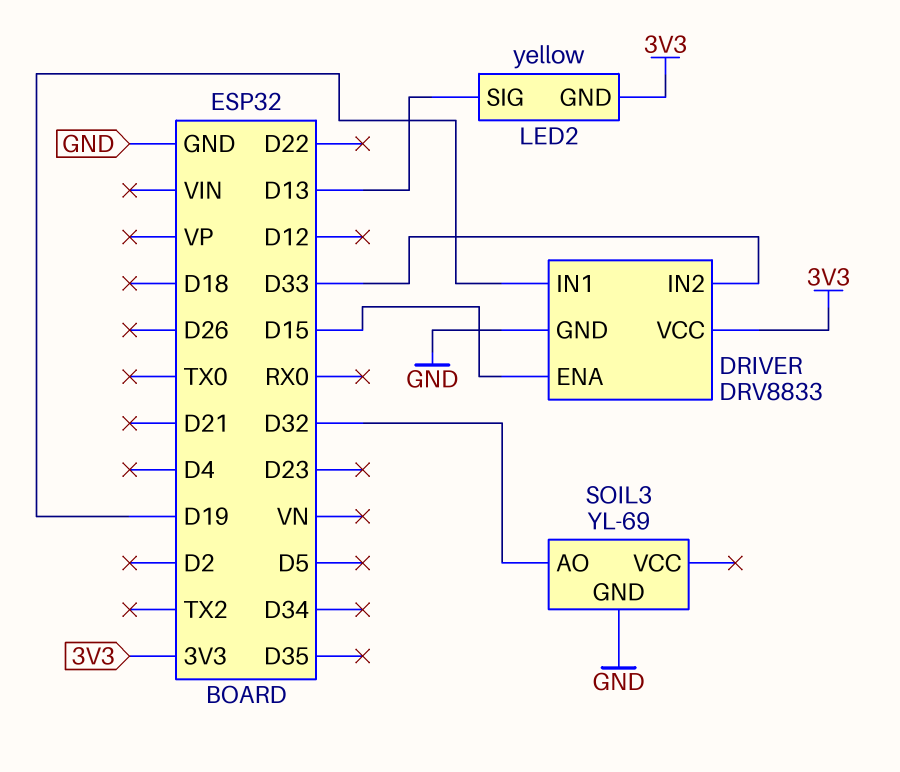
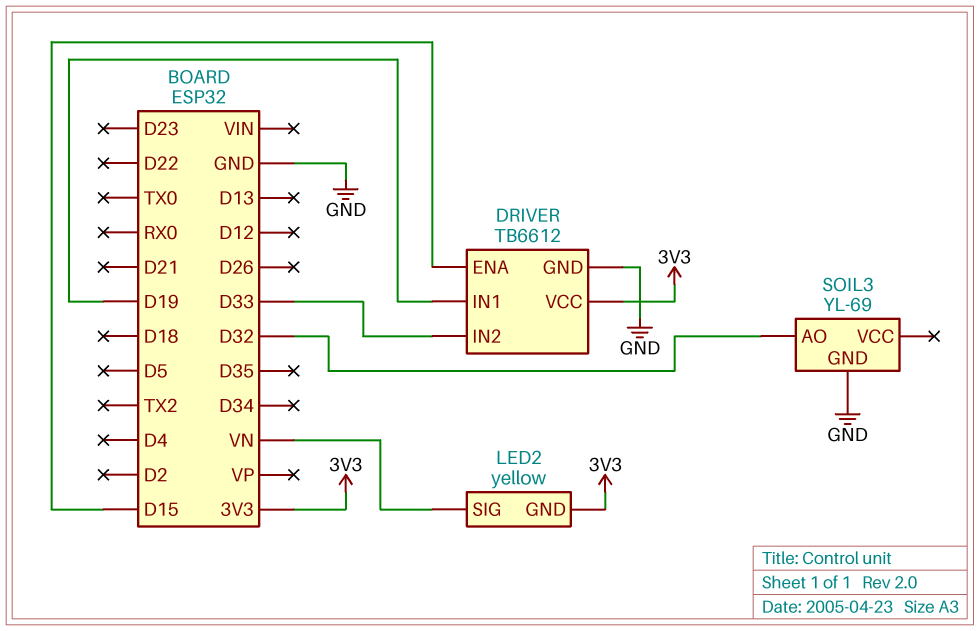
DRIVER: DRV8833 -> TB6612
LED2 pin SIG: D13 -> VN

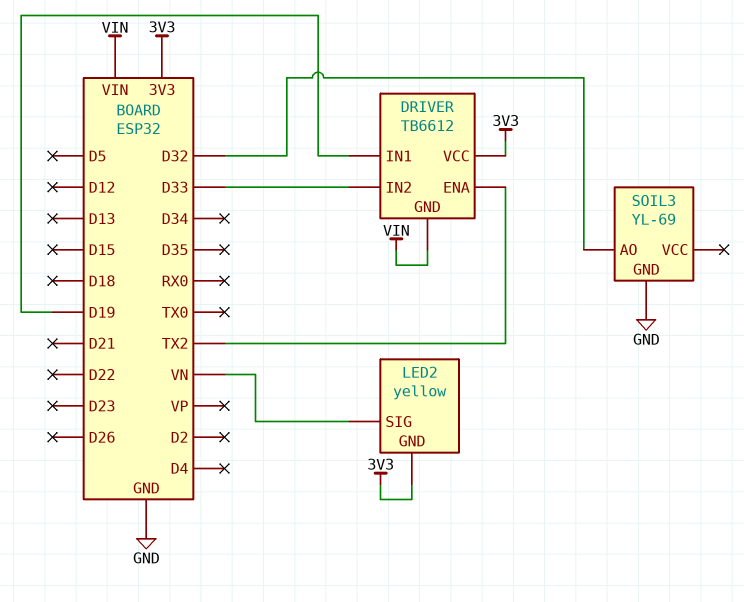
DRIVER pin ENA: D15 -> TX2
DRIVER pin GND: GND -> VIN

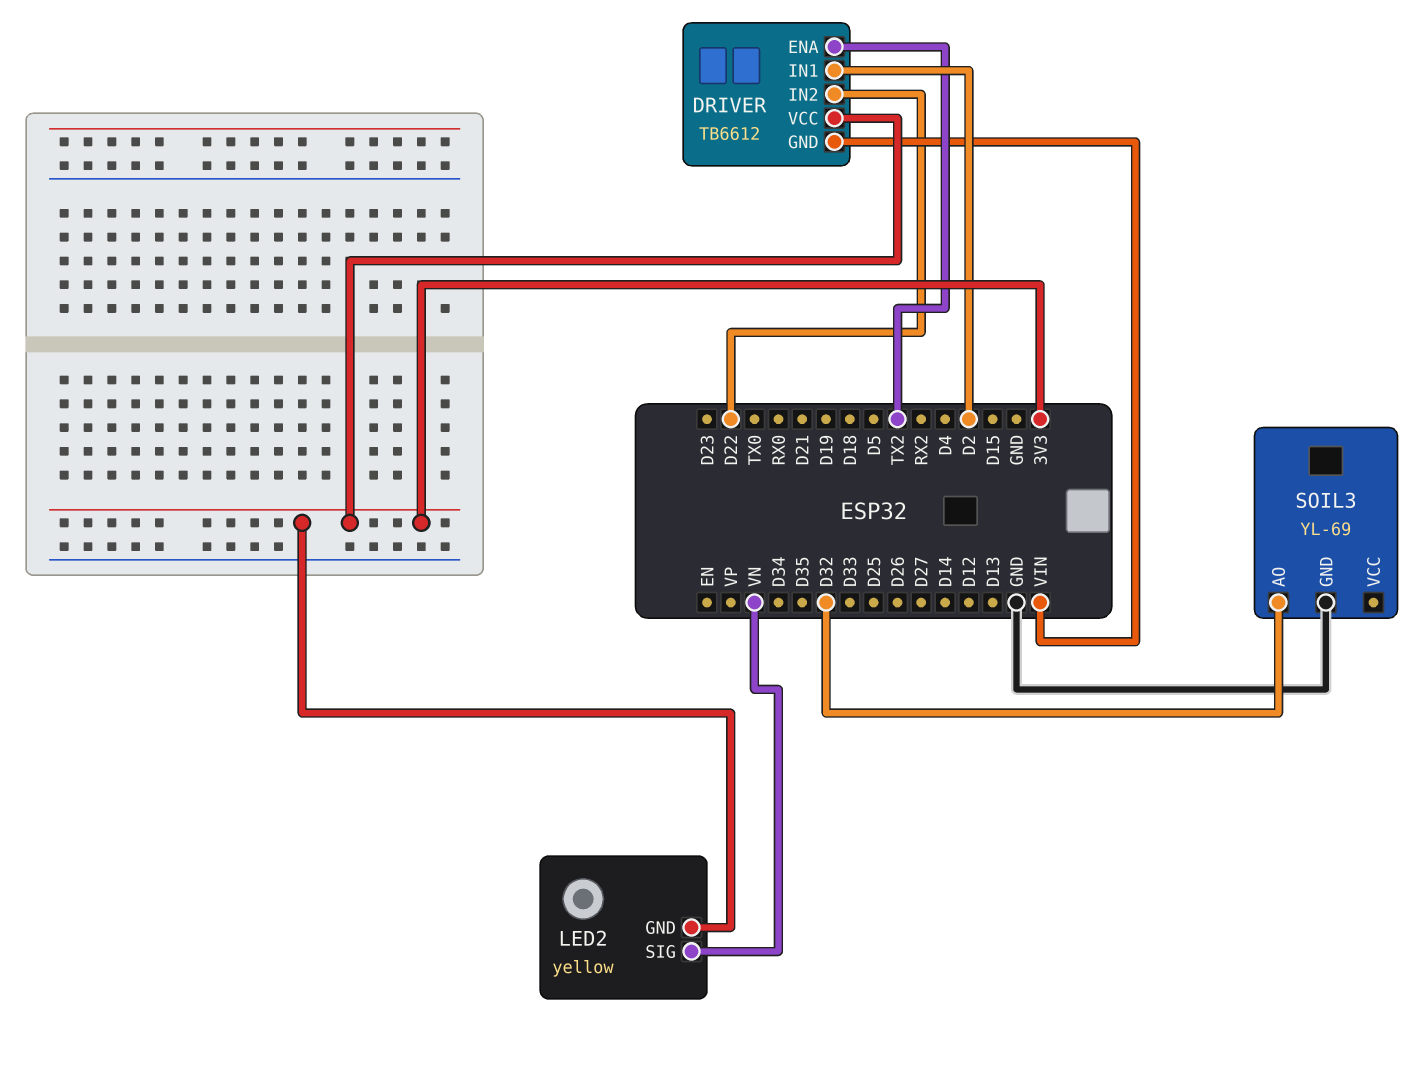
DRIVER pin IN1: D19 -> D2
DRIVER pin IN2: D33 -> D22

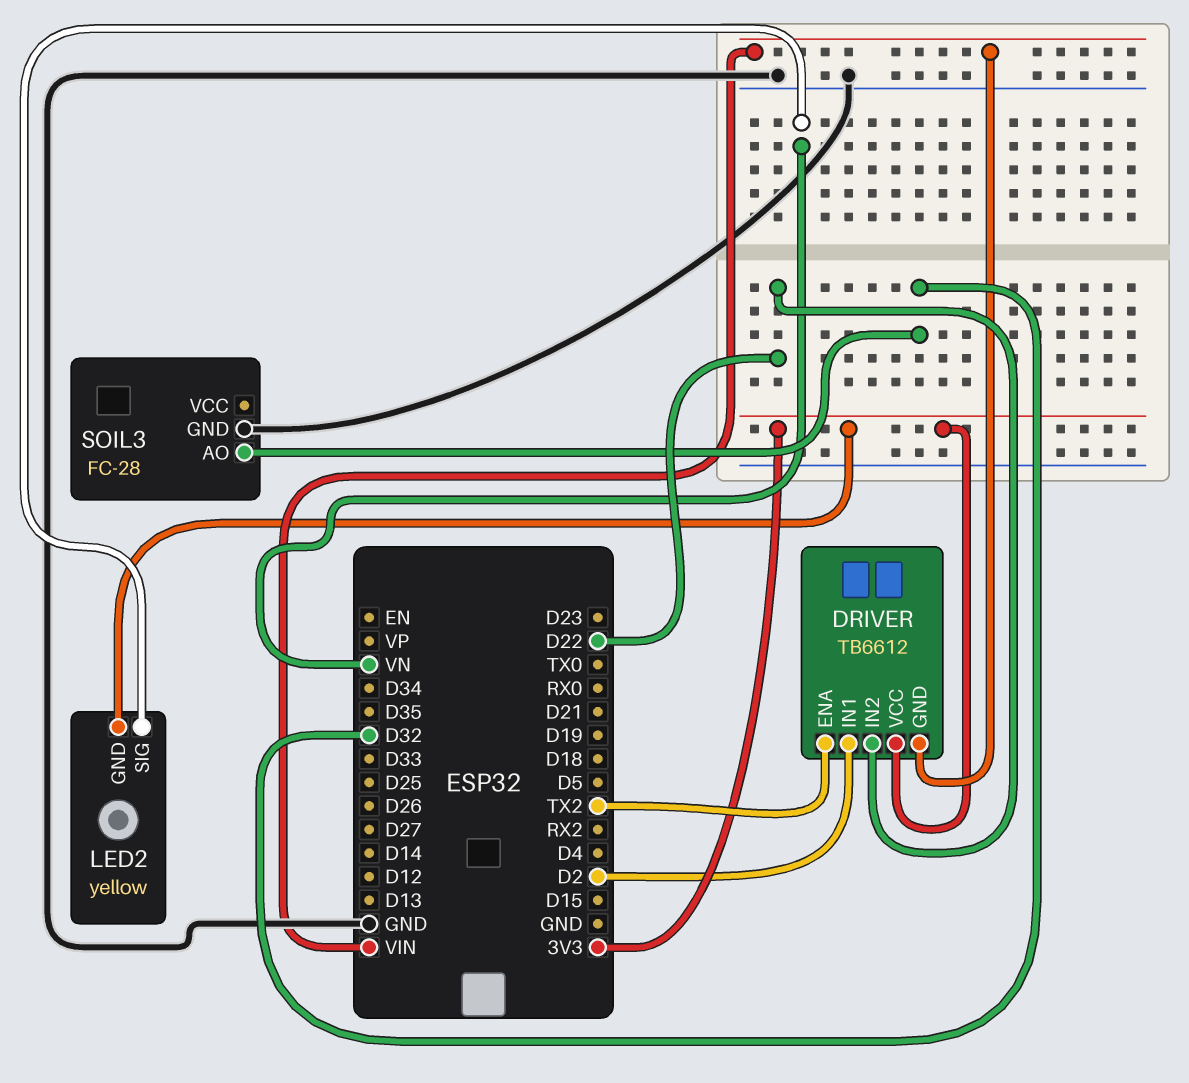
SOIL3: YL-69 -> FC-28

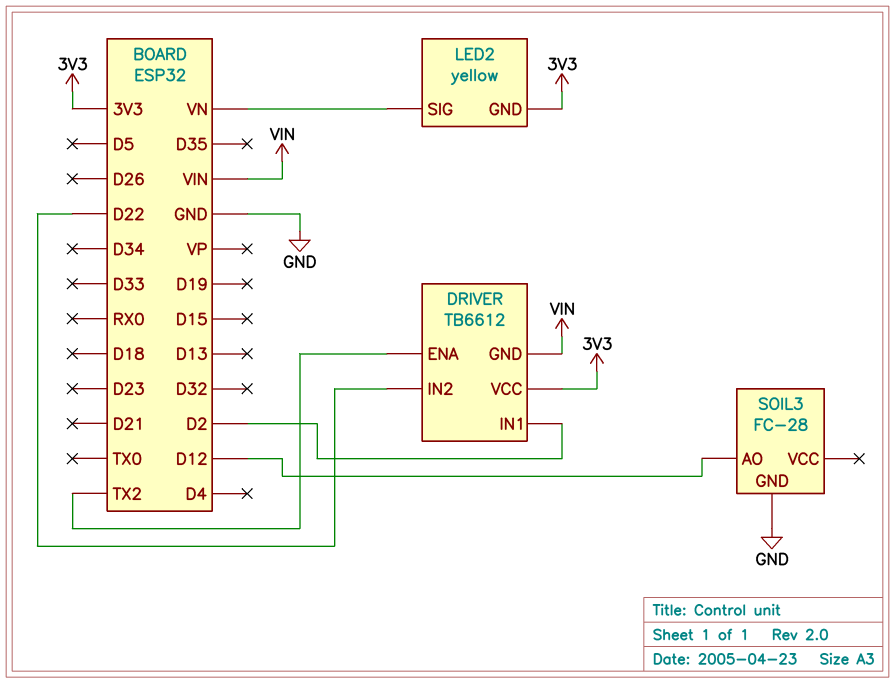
SOIL3 pin AO: D32 -> D12

